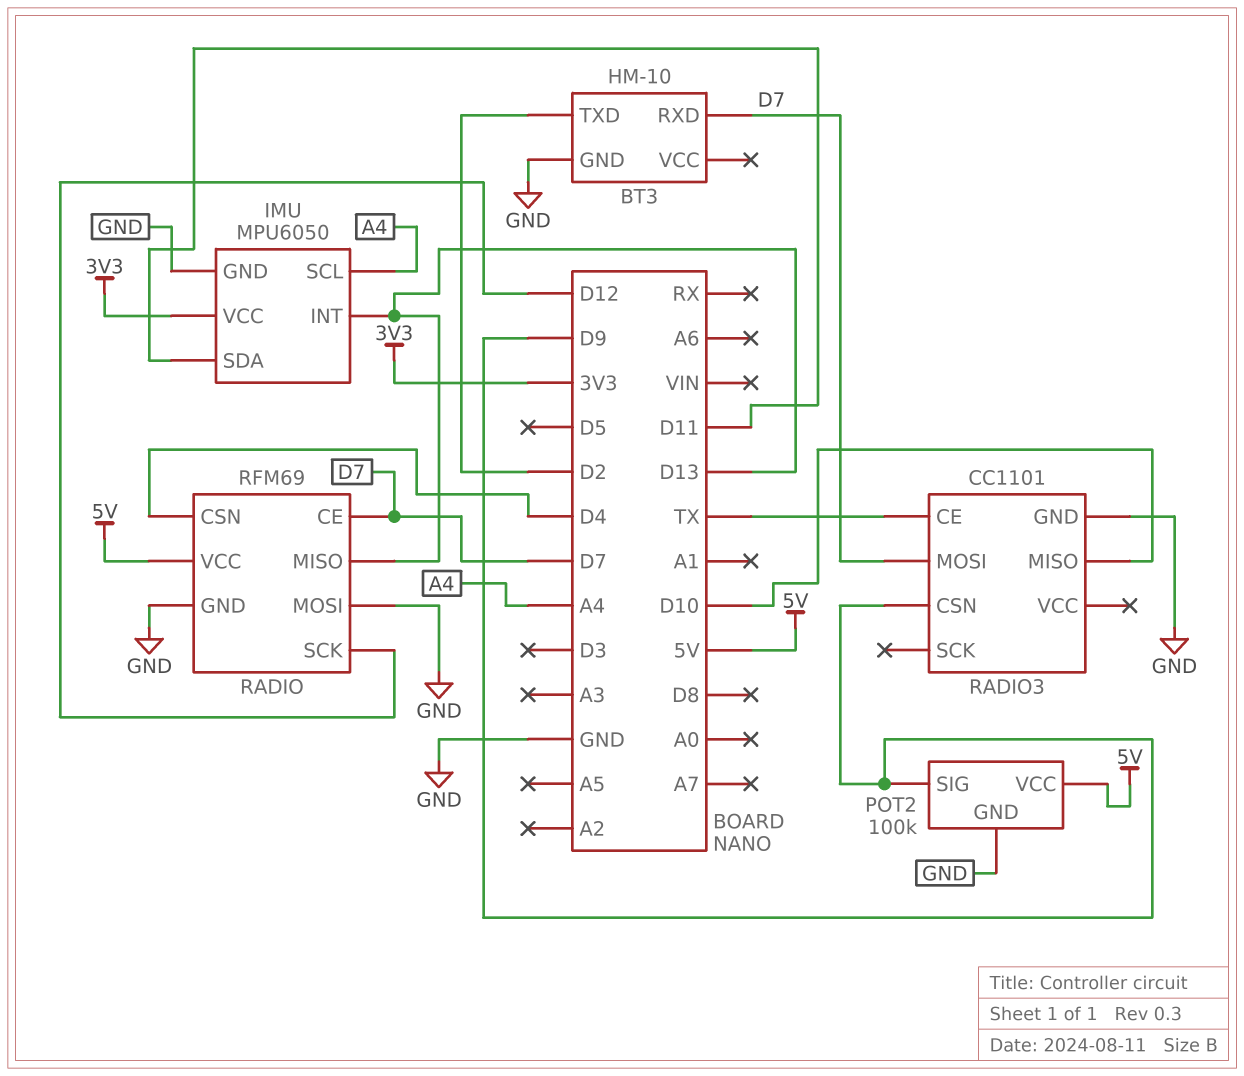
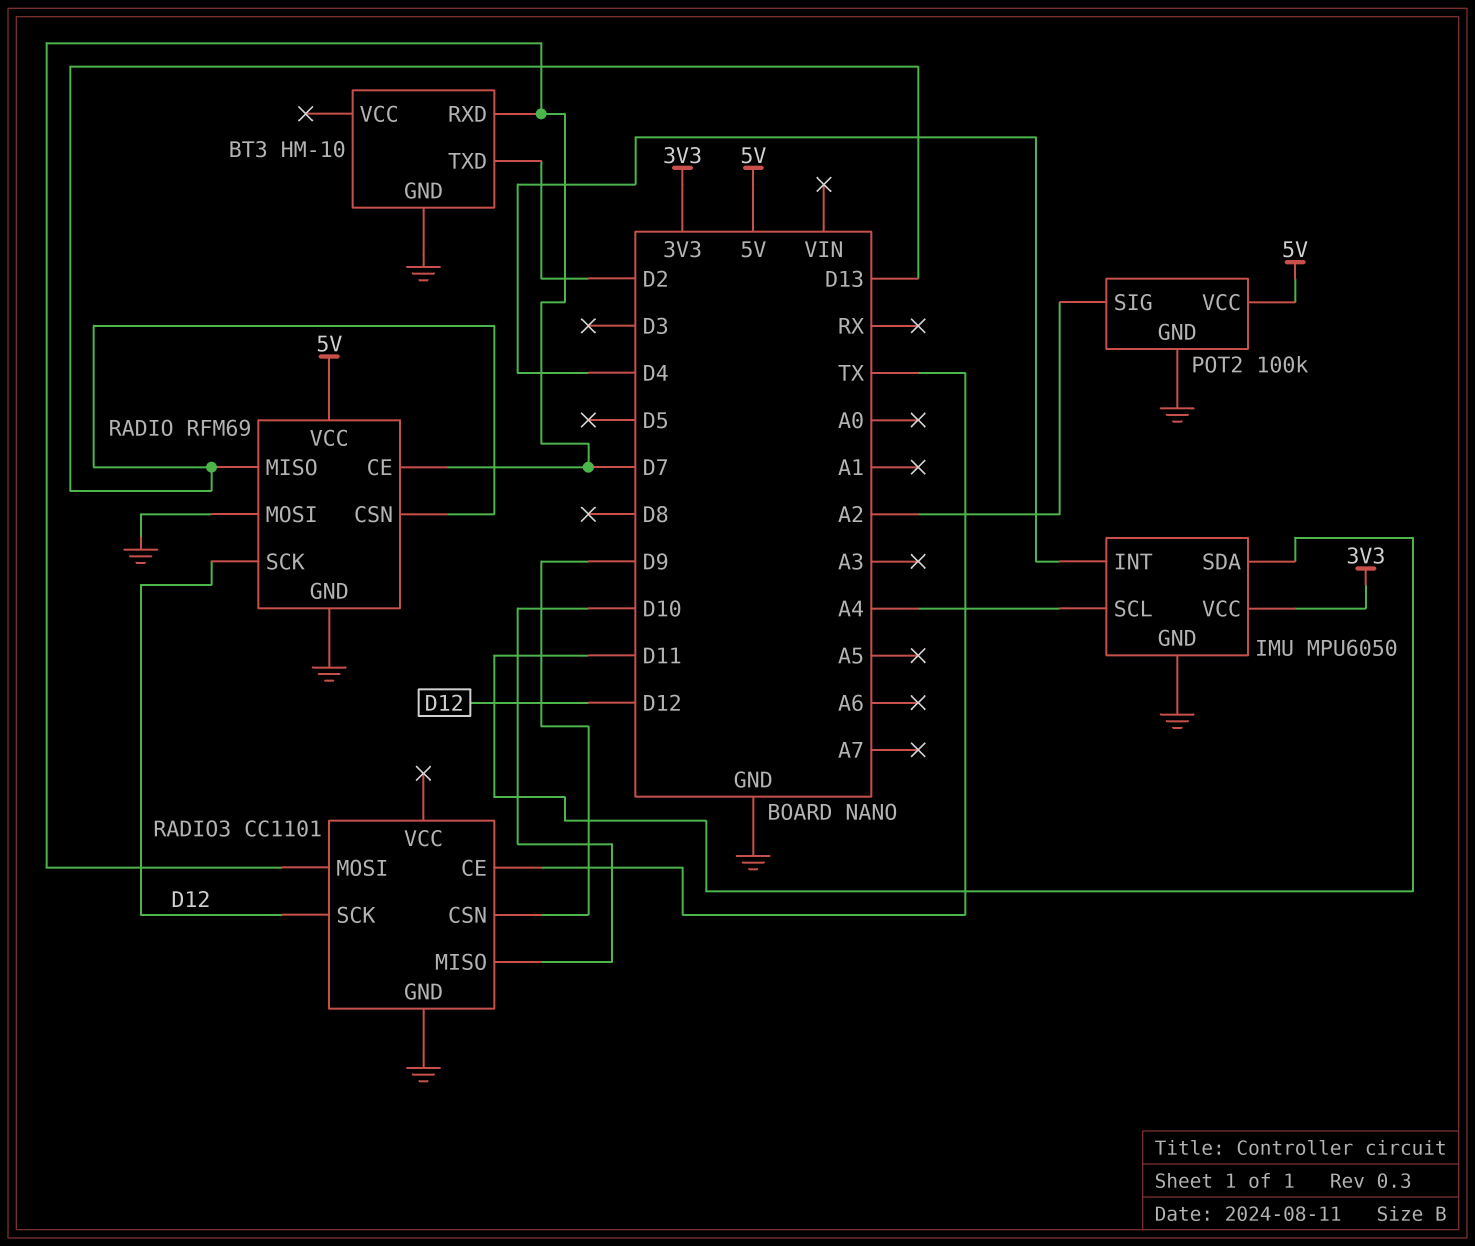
IMU pin INT: D13 -> D4
POT2 pin SIG: D9 -> A2
RADIO pin CSN: D4 -> D13
RADIO3 pin SCK: none -> D12

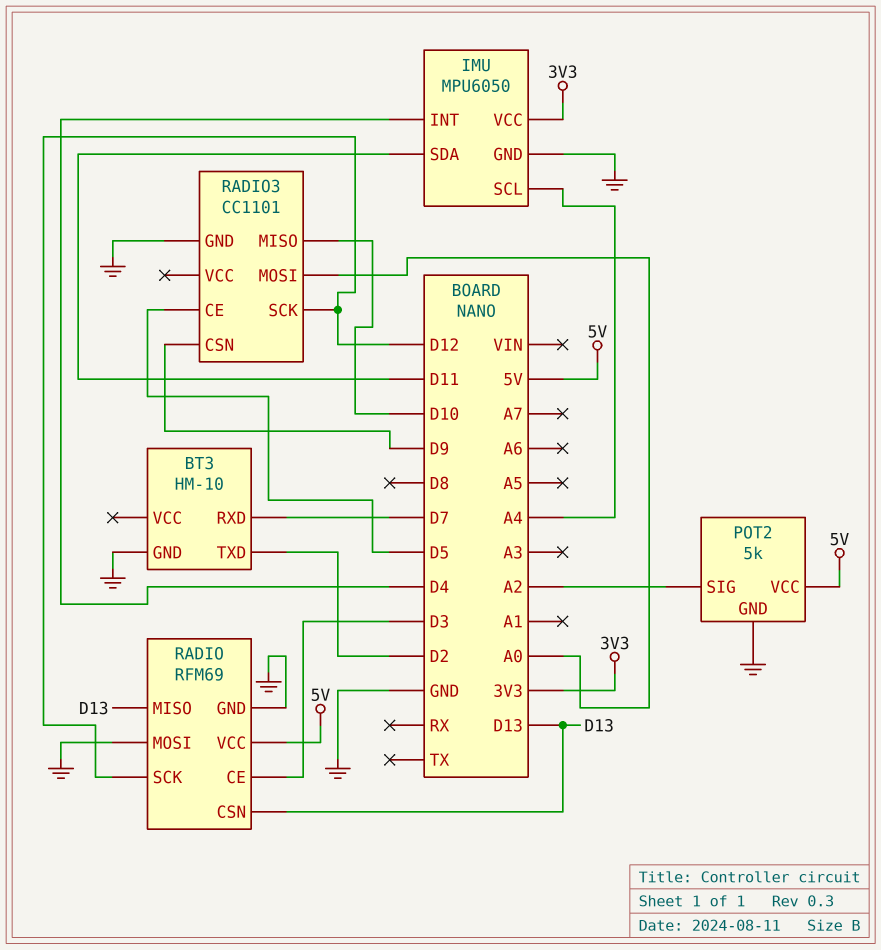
POT2: 100k -> 5k
RADIO pin CE: D7 -> D3
RADIO3 pin CE: TX -> D5
RADIO3 pin MOSI: D7 -> A0

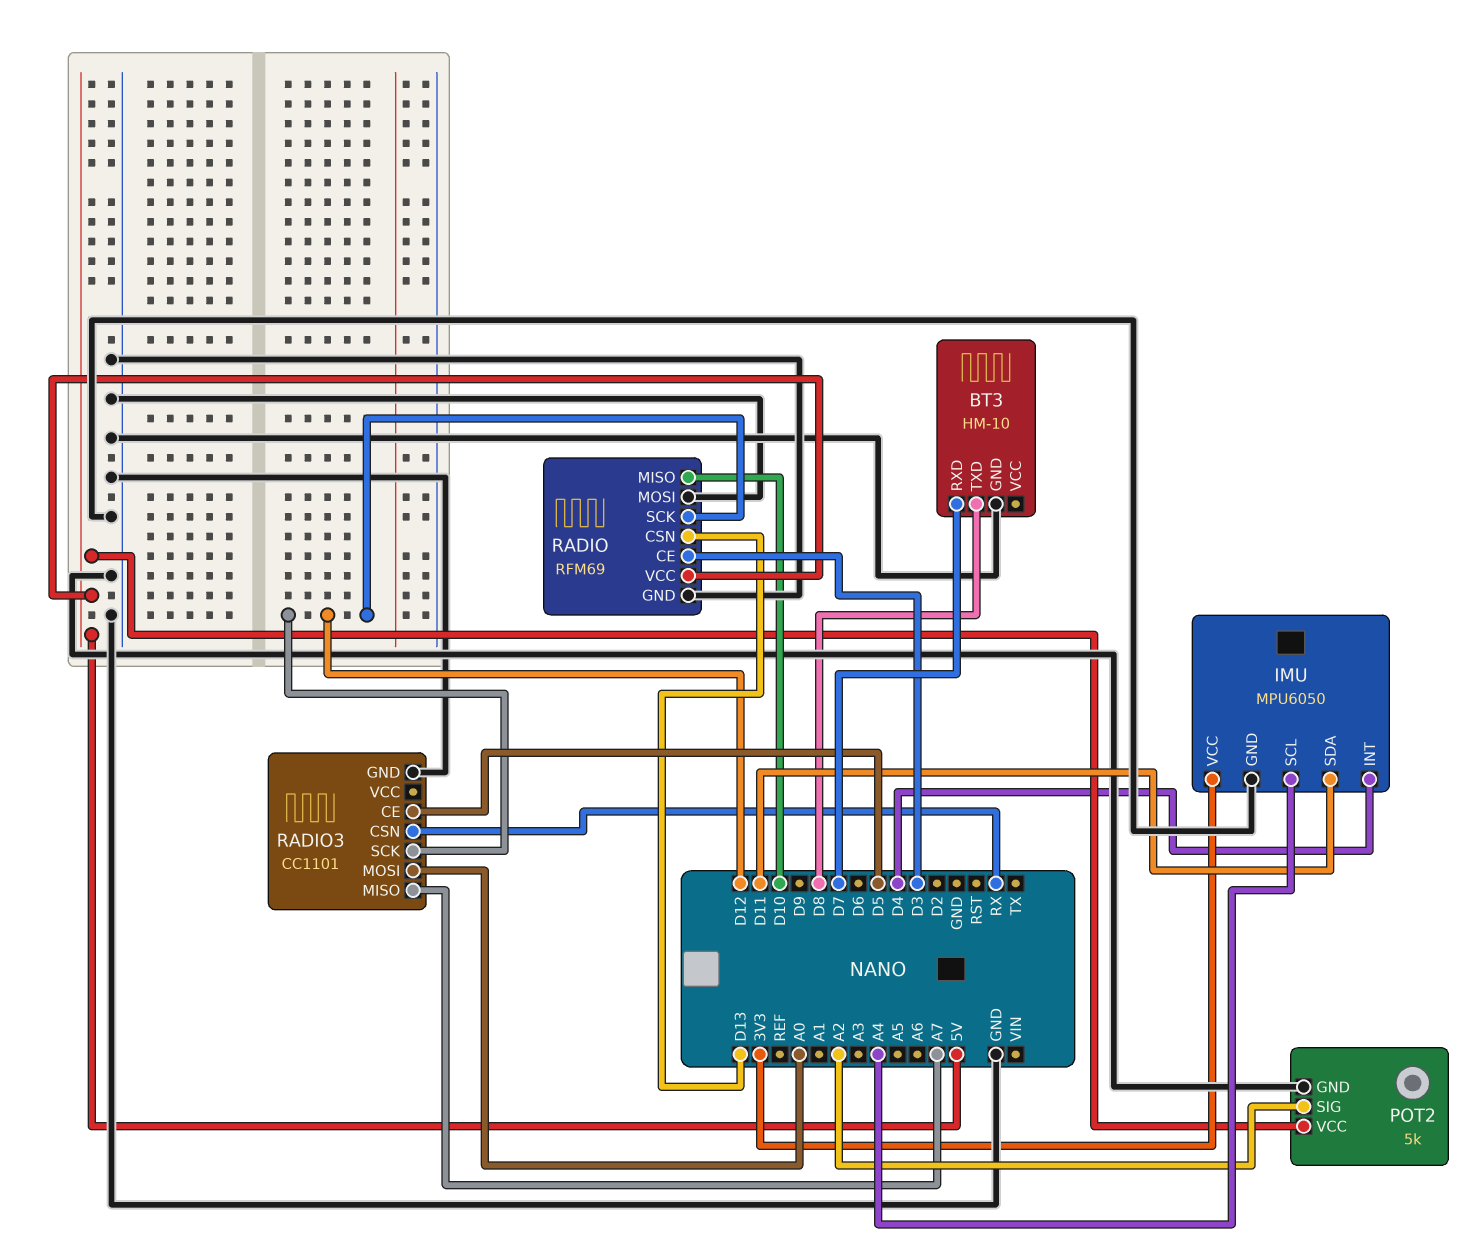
BT3 pin TXD: D2 -> D8
RADIO pin MISO: D13 -> D10
RADIO3 pin CSN: D9 -> RX
RADIO3 pin MISO: D10 -> A7

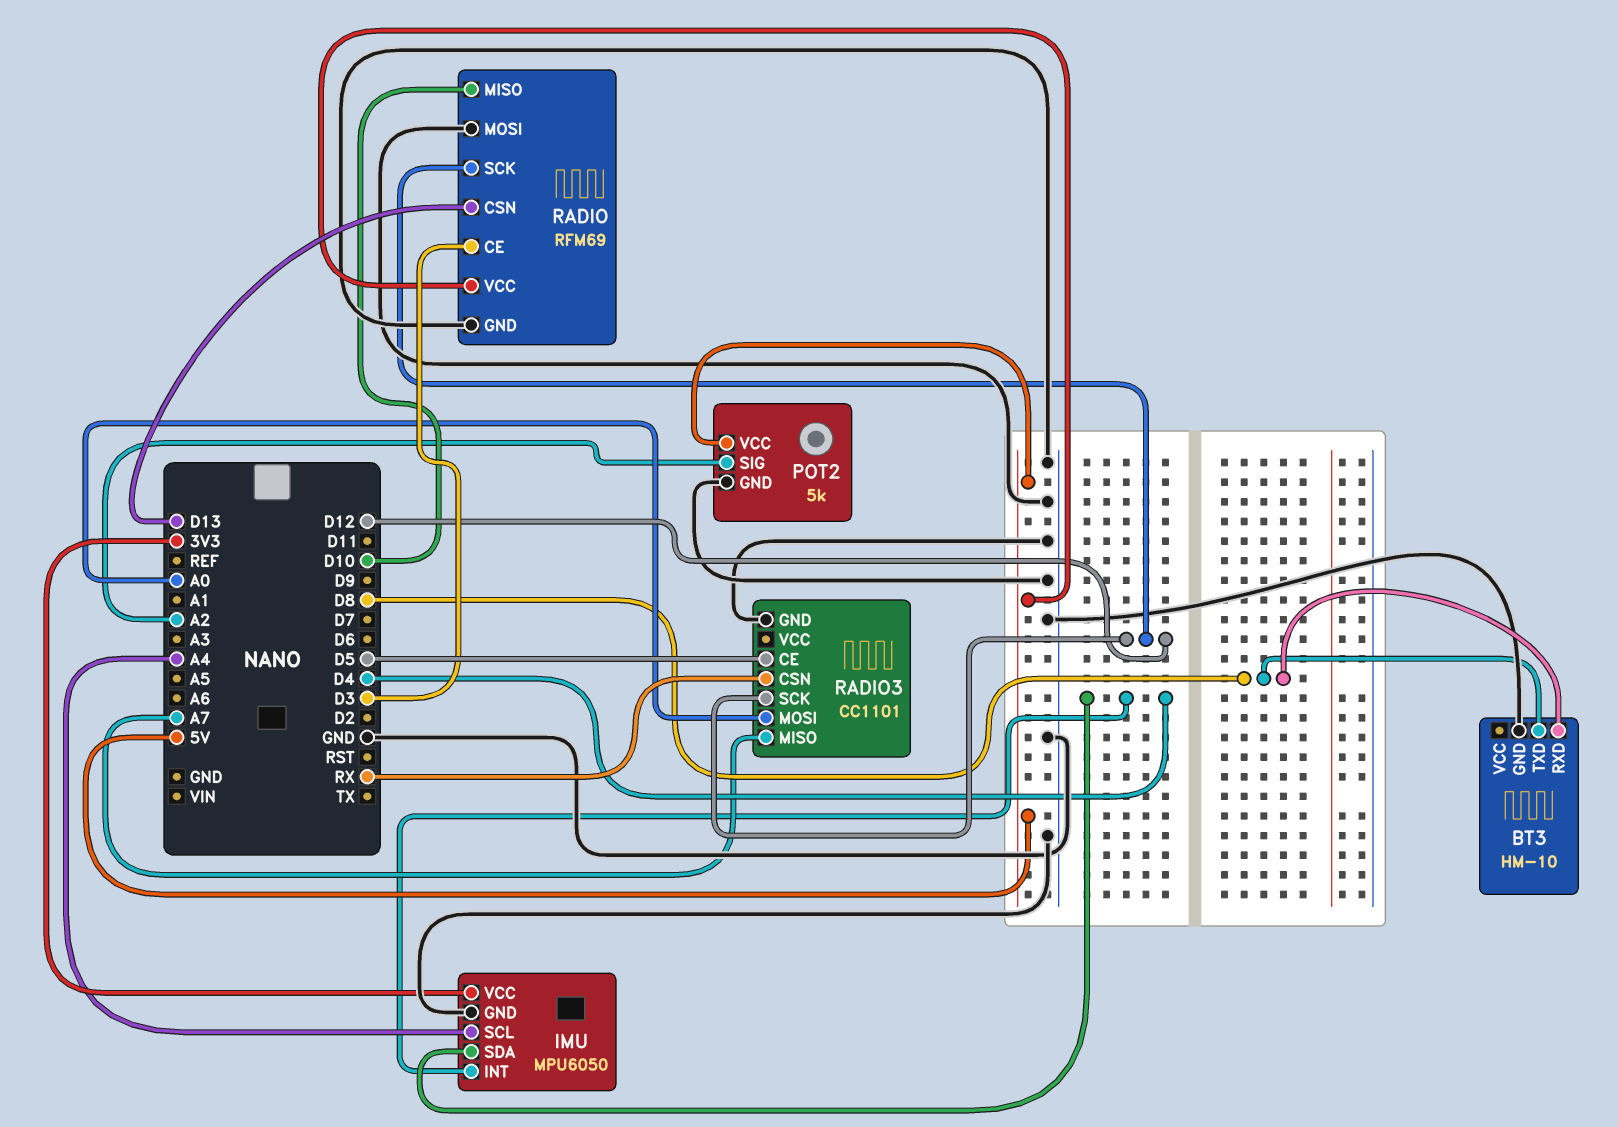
BT3 pin RXD: D7 -> D8
IMU pin SDA: D11 -> D4

